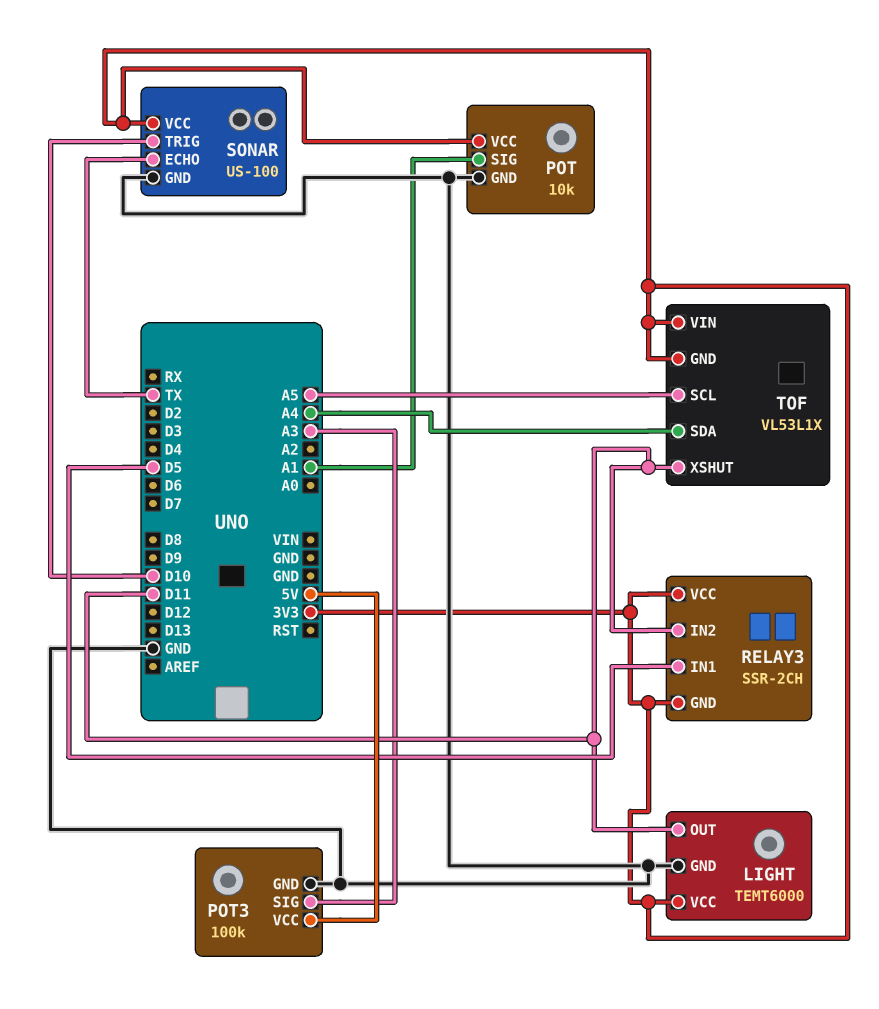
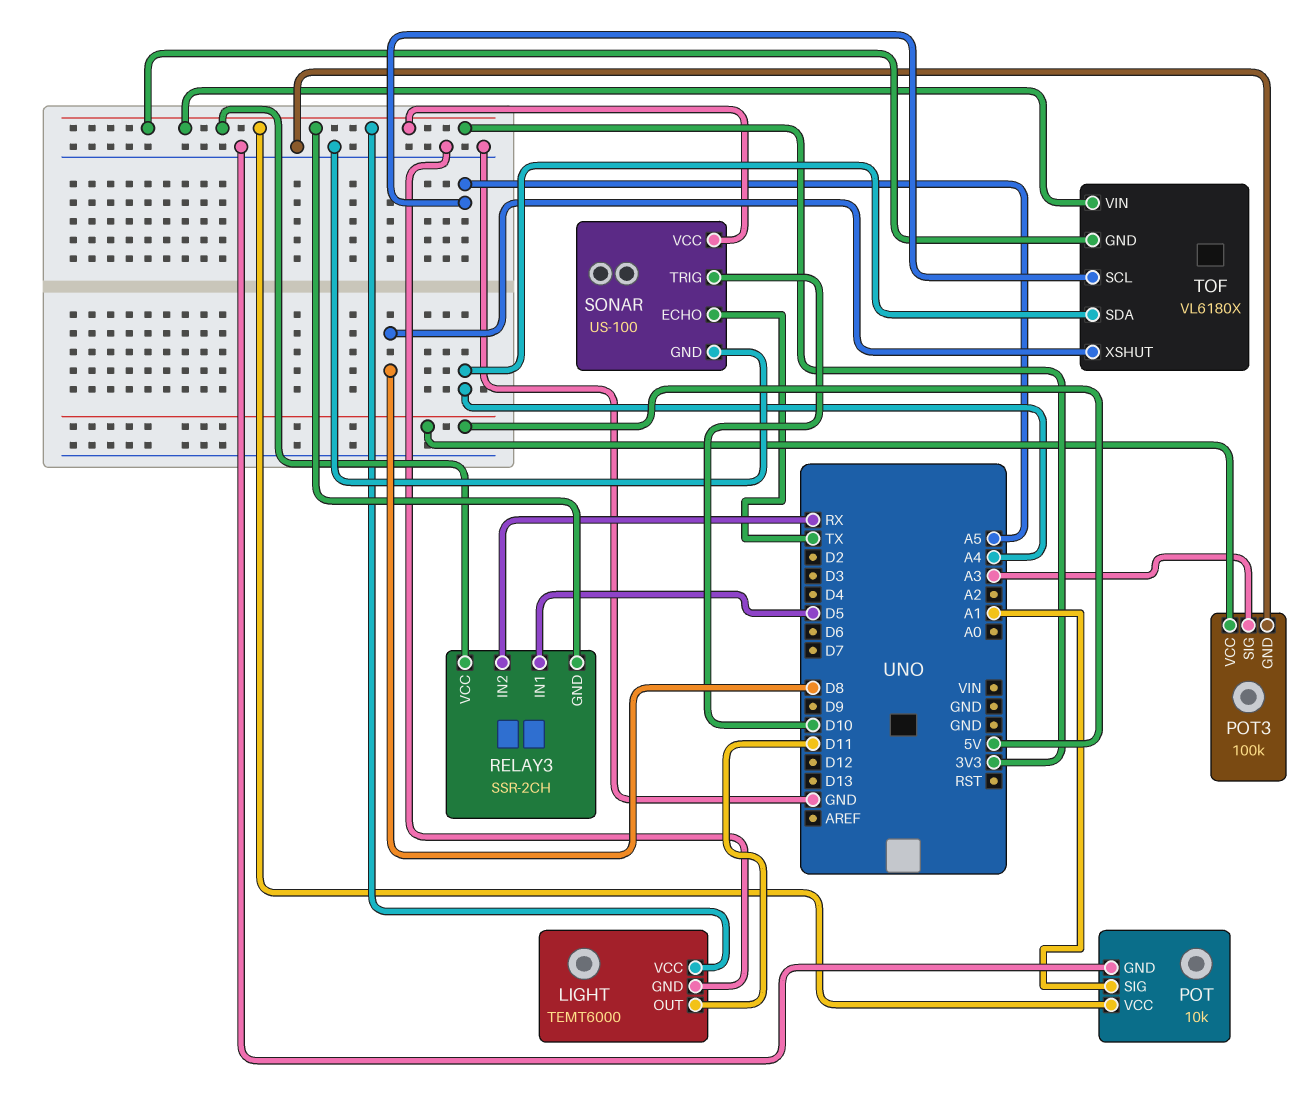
RELAY3 pin IN2: D11 -> RX
TOF: VL53L1X -> VL6180X
TOF pin XSHUT: D11 -> D8

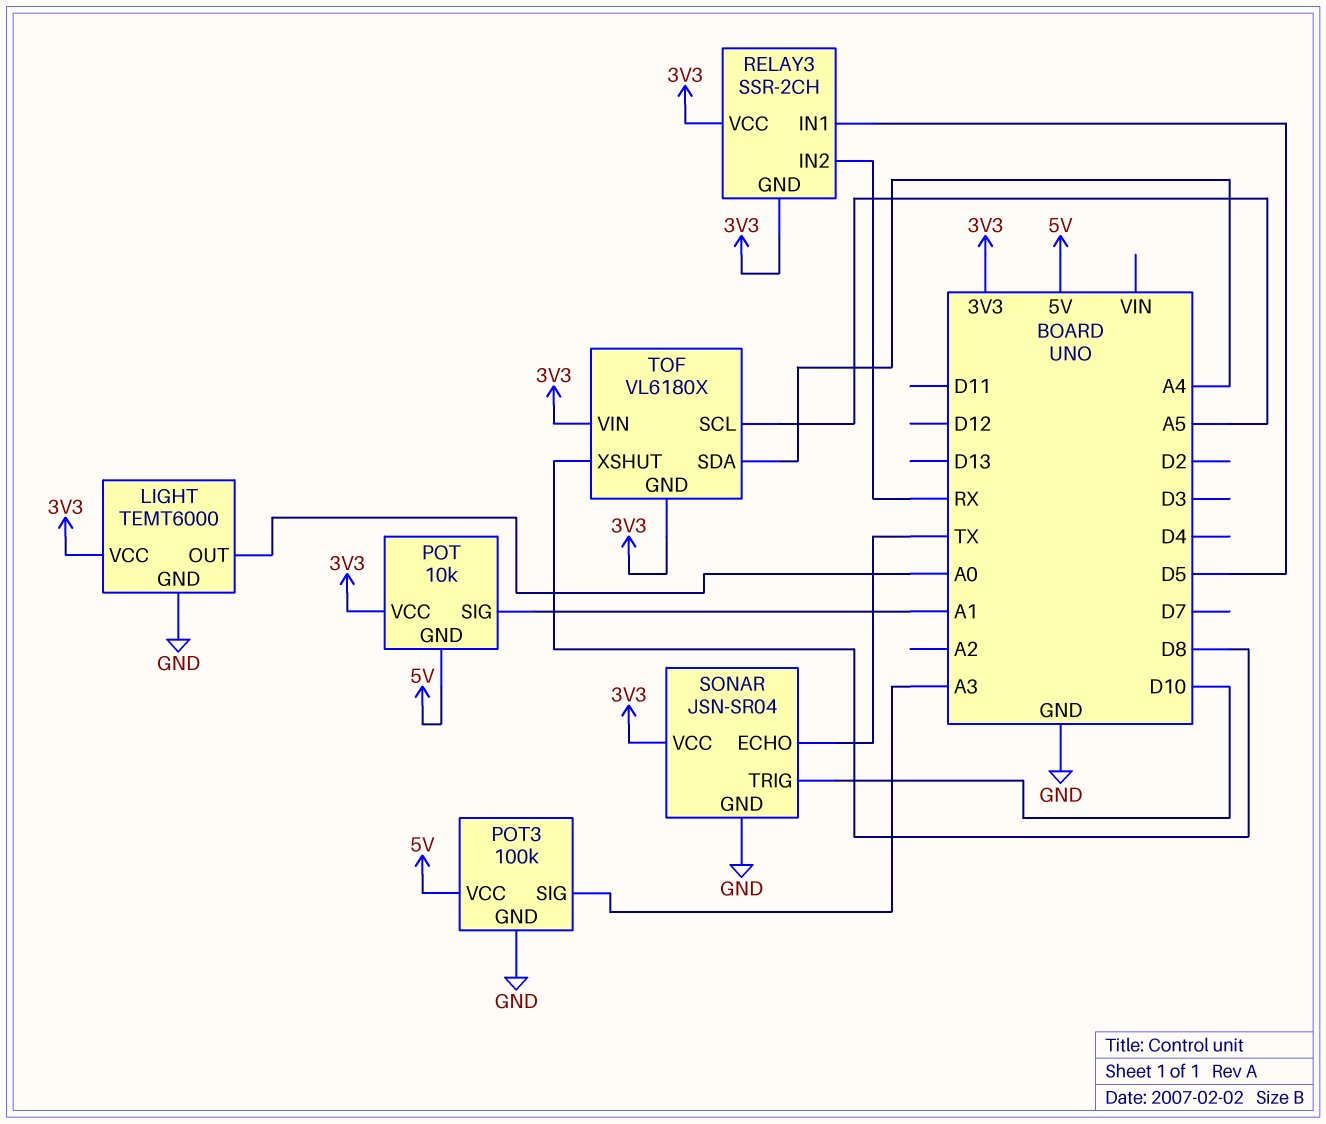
LIGHT pin OUT: D11 -> A0
POT pin GND: GND -> 5V
SONAR: US-100 -> JSN-SR04

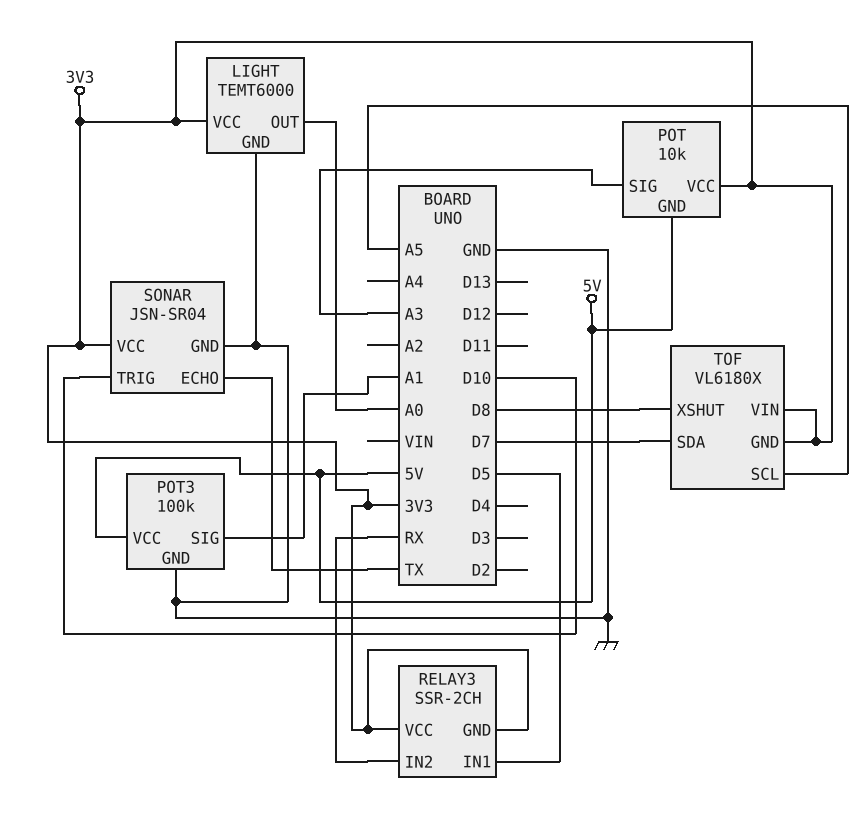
POT pin SIG: A1 -> A3
POT3 pin SIG: A3 -> A1
TOF pin SDA: A4 -> D7

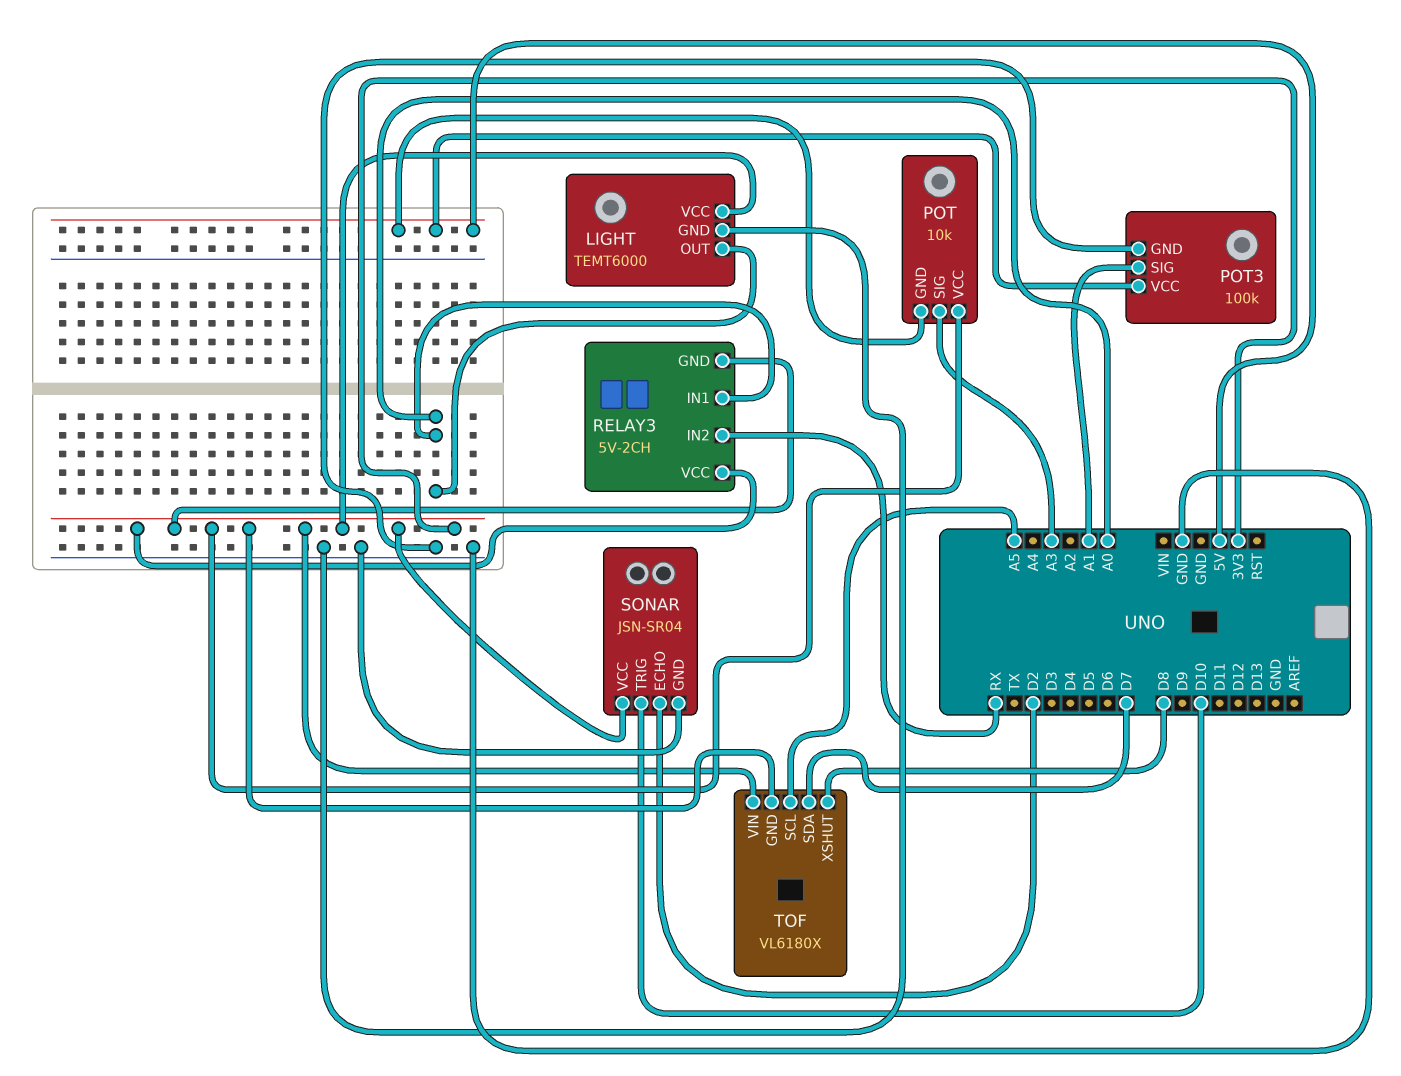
RELAY3: SSR-2CH -> 5V-2CH
RELAY3 pin IN1: D5 -> A0
SONAR pin ECHO: TX -> D2

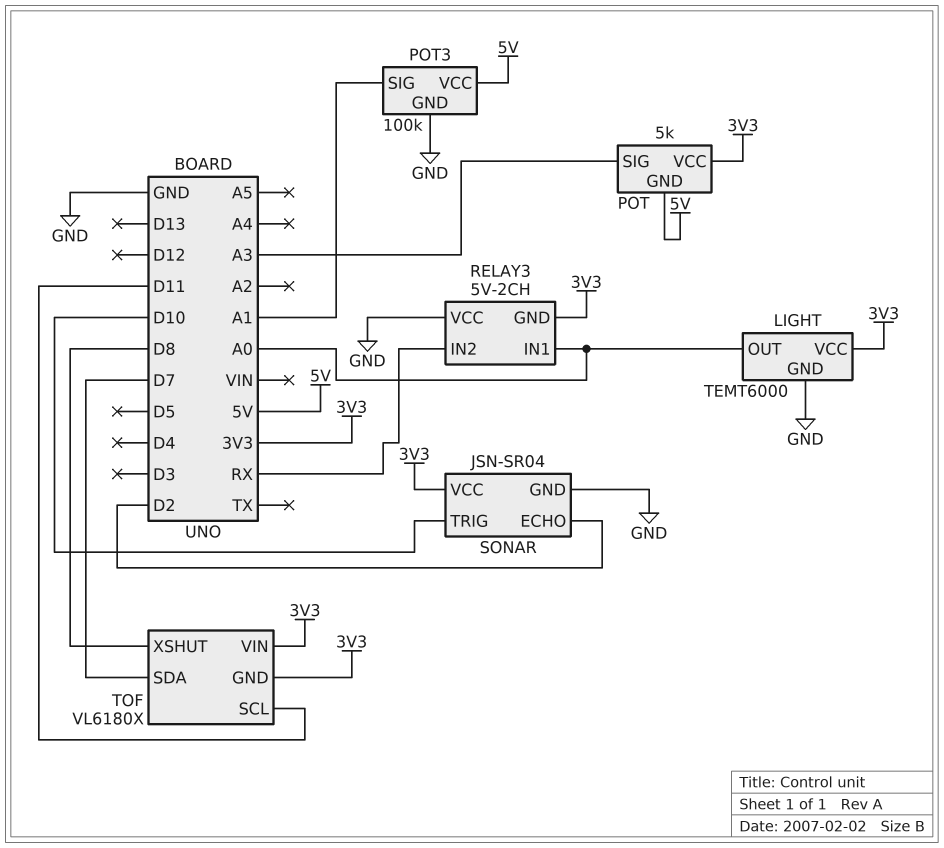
POT: 10k -> 5k
RELAY3 pin VCC: 3V3 -> GND
TOF pin SCL: A5 -> D11

